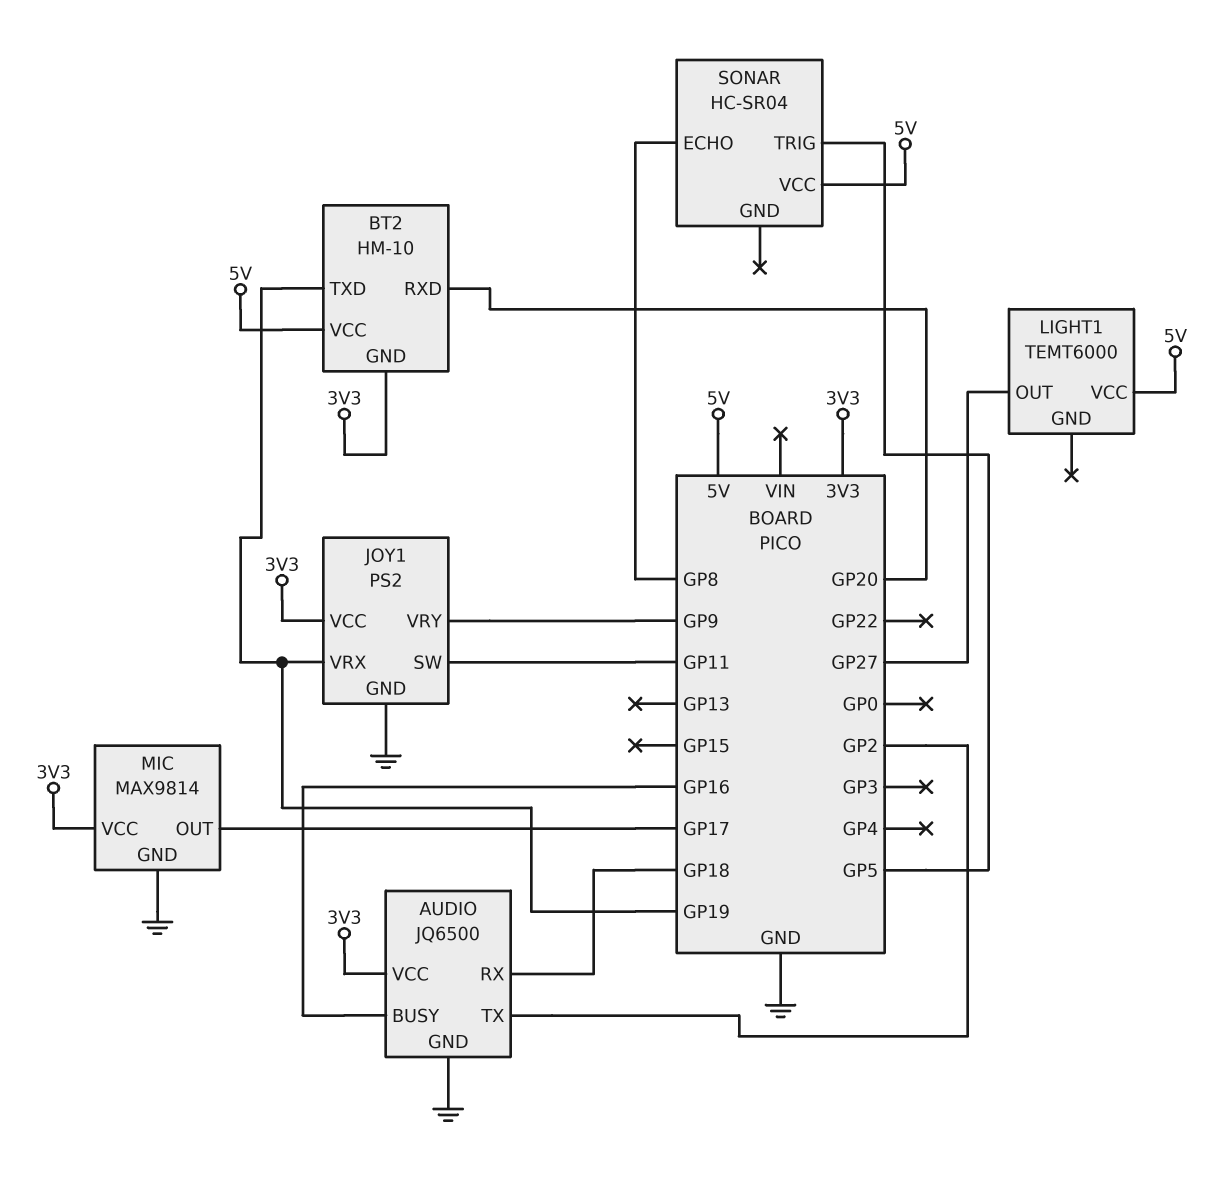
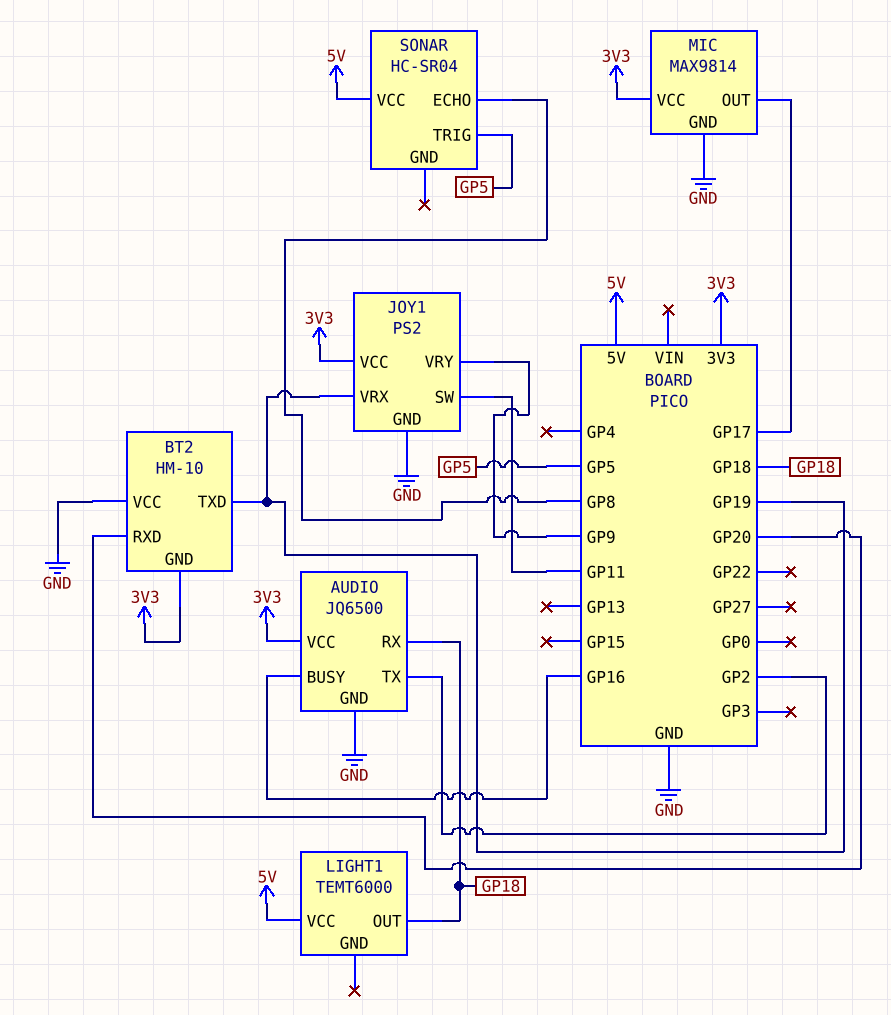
BT2 pin VCC: 5V -> GND
LIGHT1 pin OUT: GP27 -> GP18

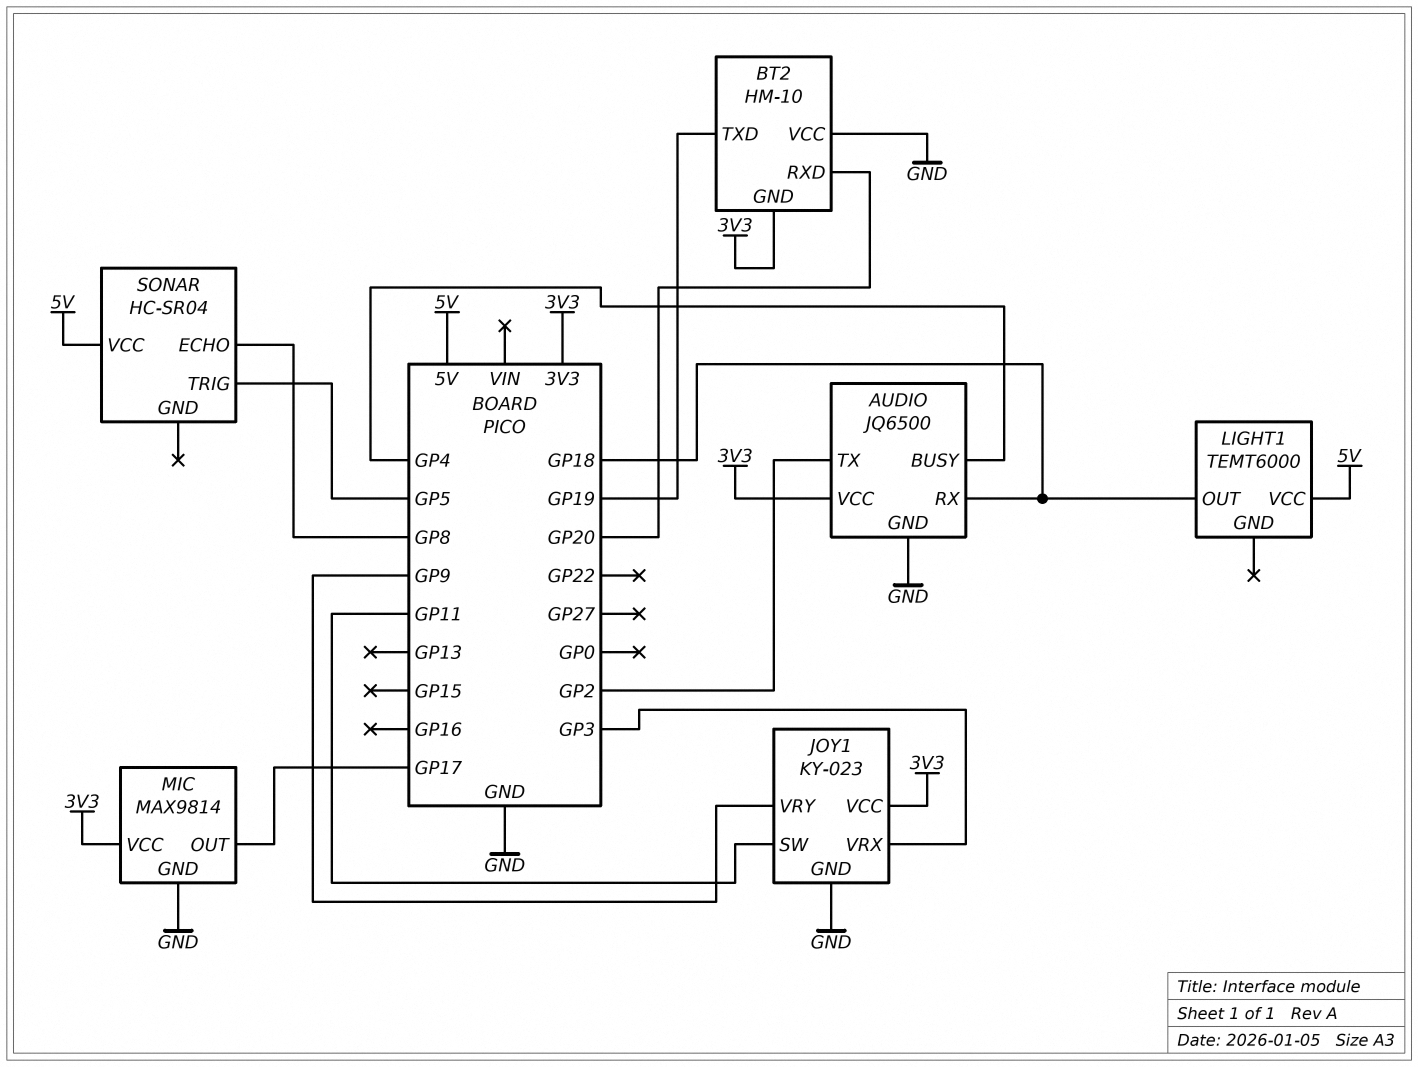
AUDIO pin BUSY: GP16 -> GP4
JOY1: PS2 -> KY-023
JOY1 pin VRX: GP19 -> GP3

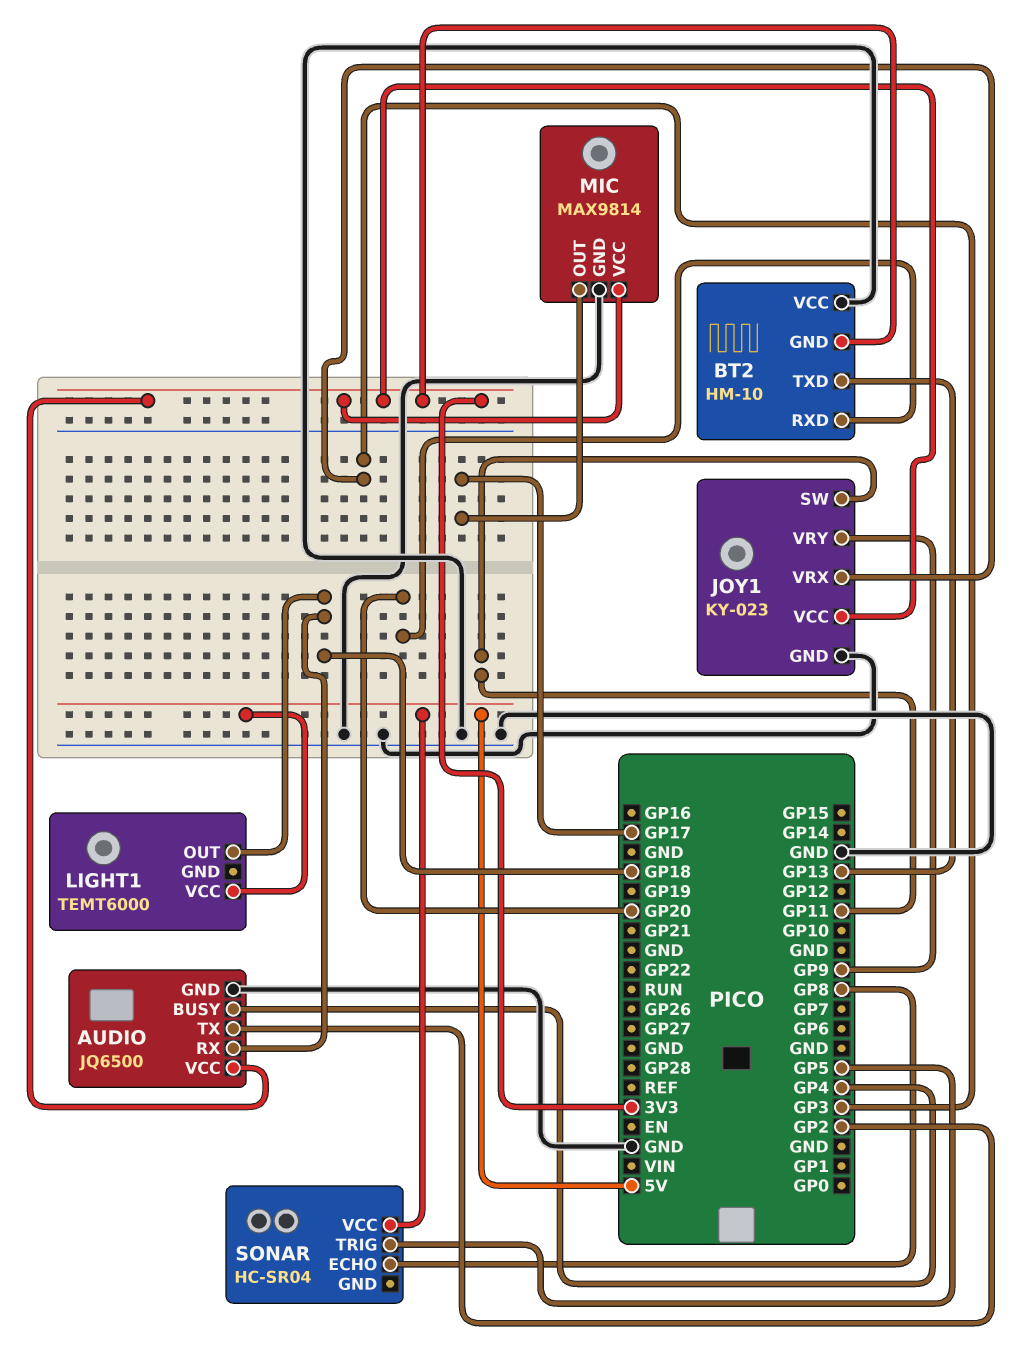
BT2 pin TXD: GP19 -> GP13

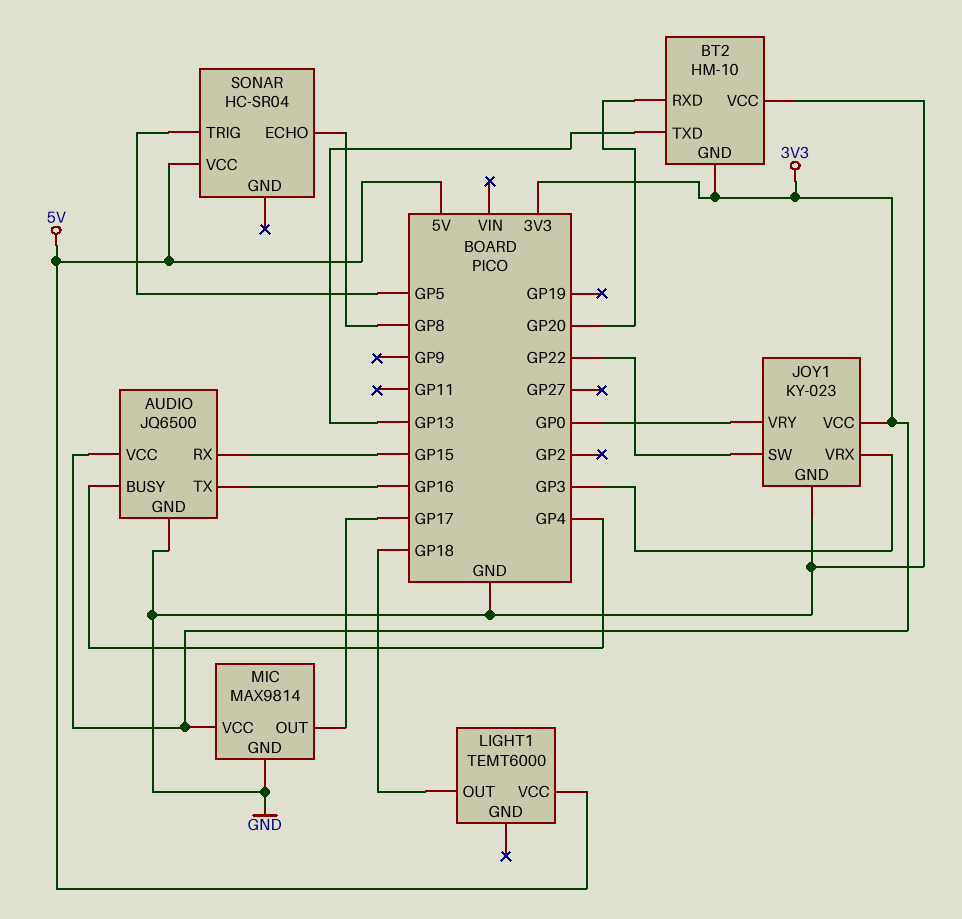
AUDIO pin RX: GP18 -> GP15
AUDIO pin TX: GP2 -> GP16
JOY1 pin SW: GP11 -> GP22
JOY1 pin VRY: GP9 -> GP0

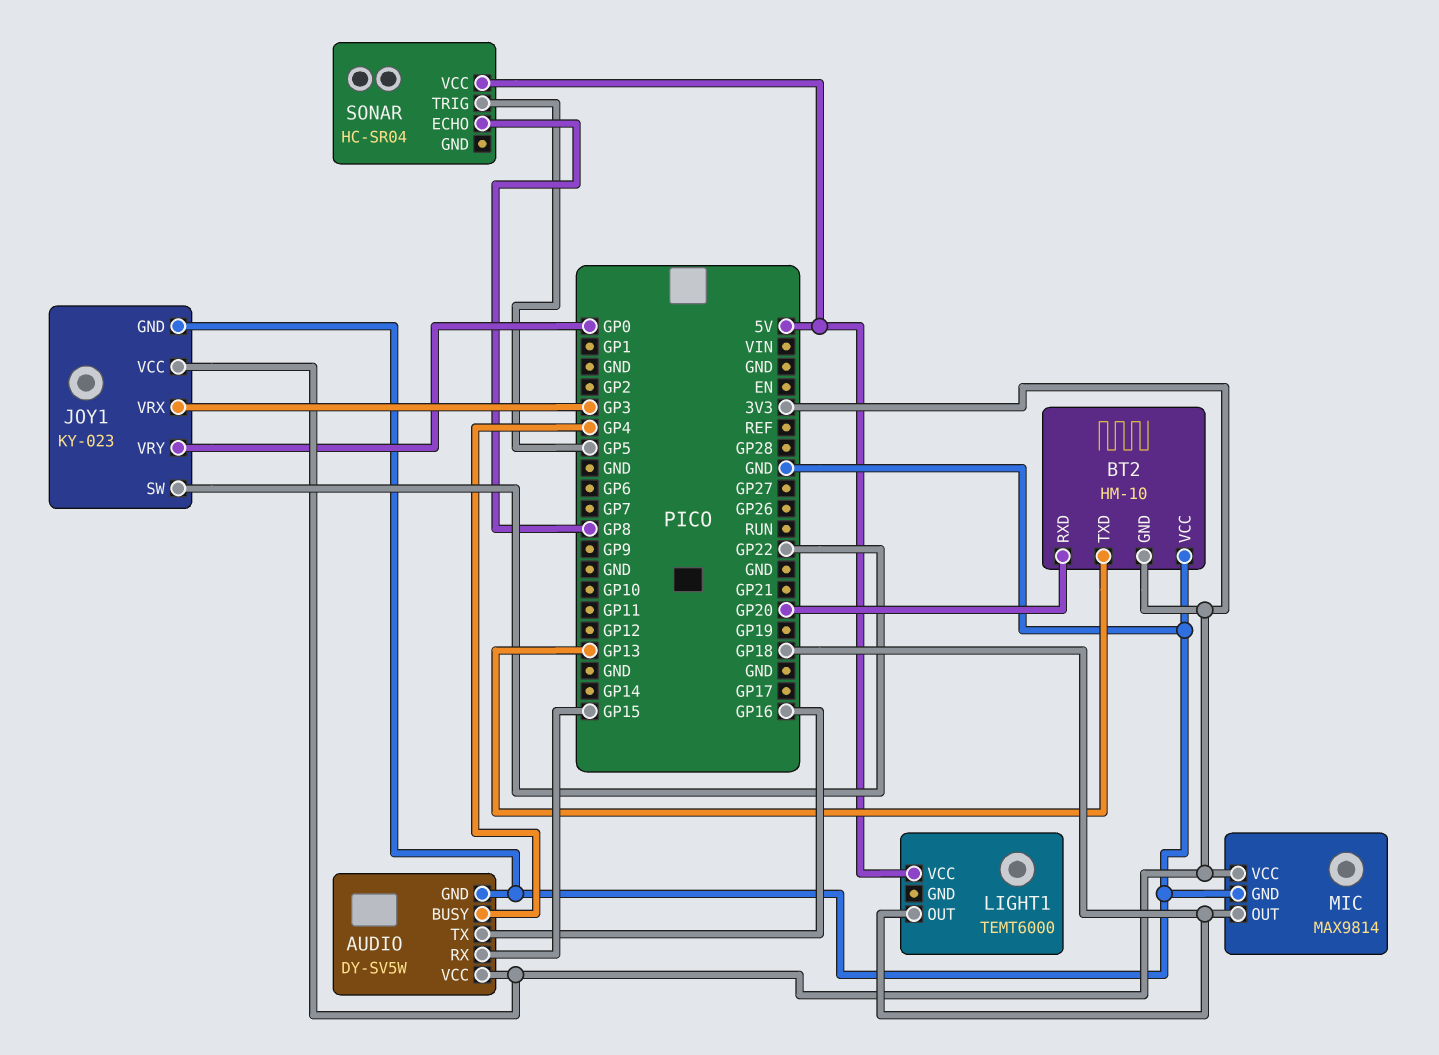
AUDIO: JQ6500 -> DY-SV5W
MIC pin OUT: GP17 -> GP18

